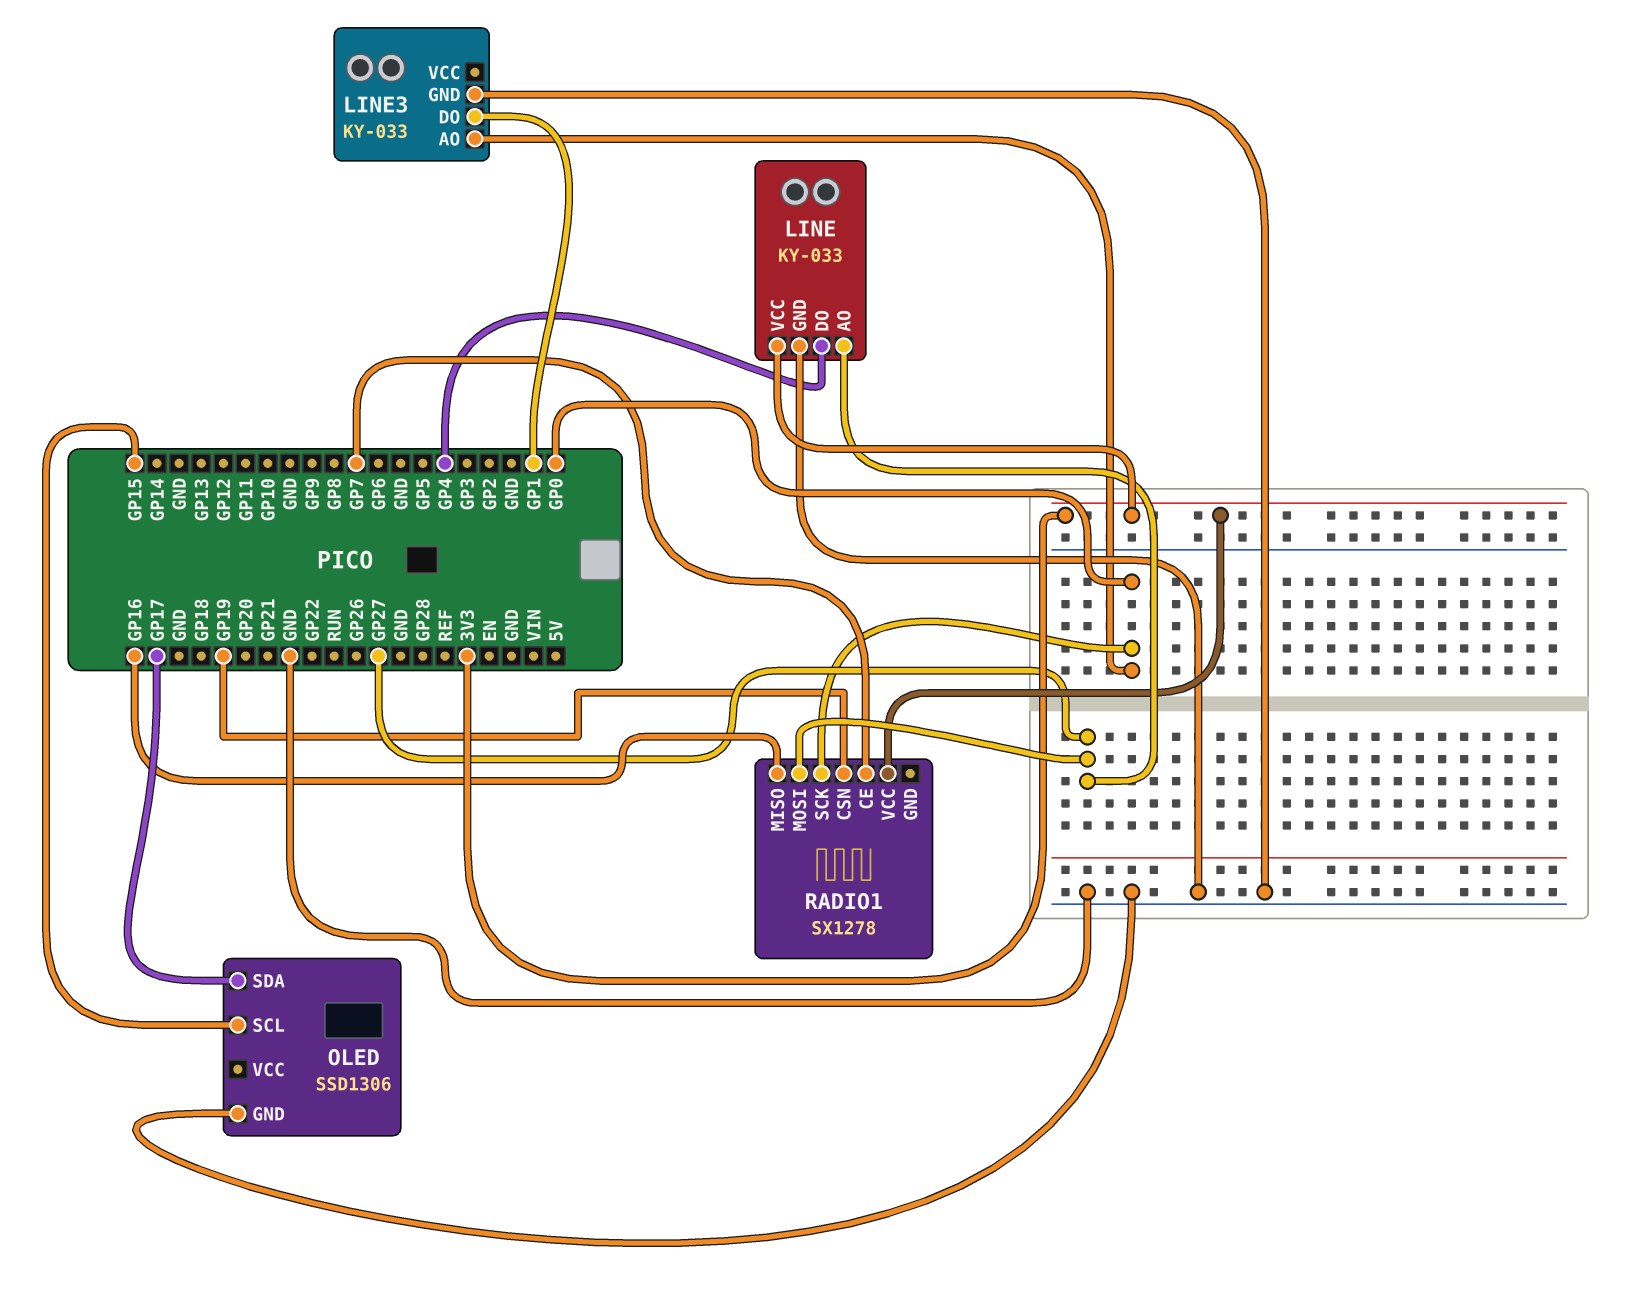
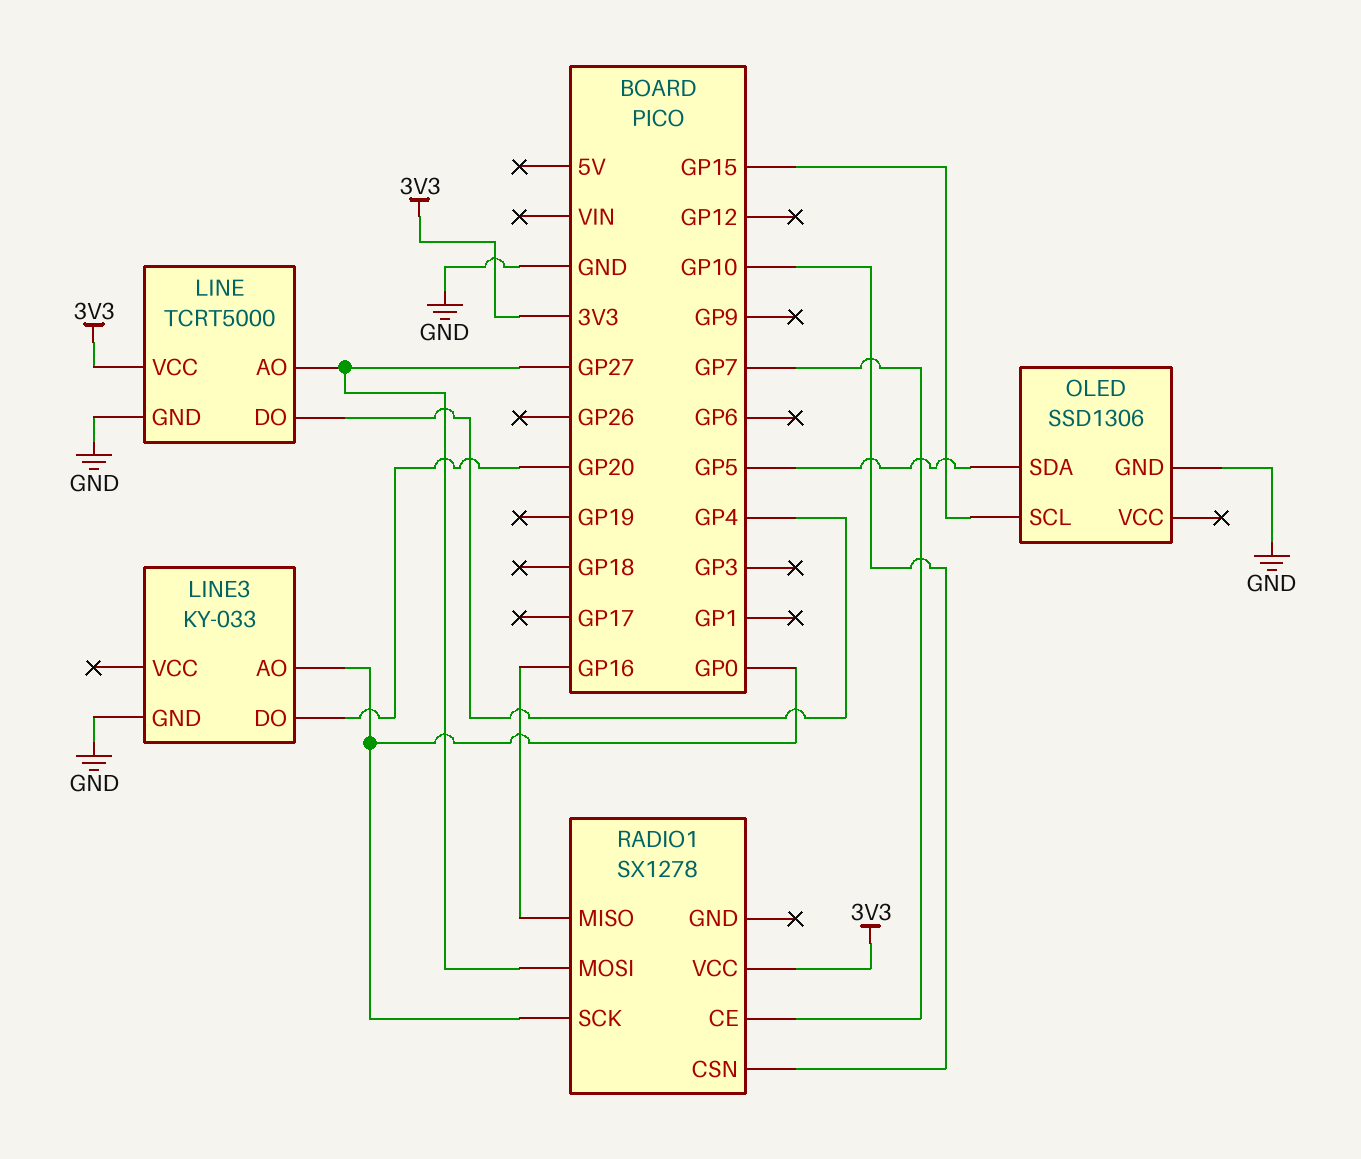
LINE: KY-033 -> TCRT5000
LINE3 pin DO: GP1 -> GP20
OLED pin SDA: GP17 -> GP5
RADIO1 pin CSN: GP19 -> GP10

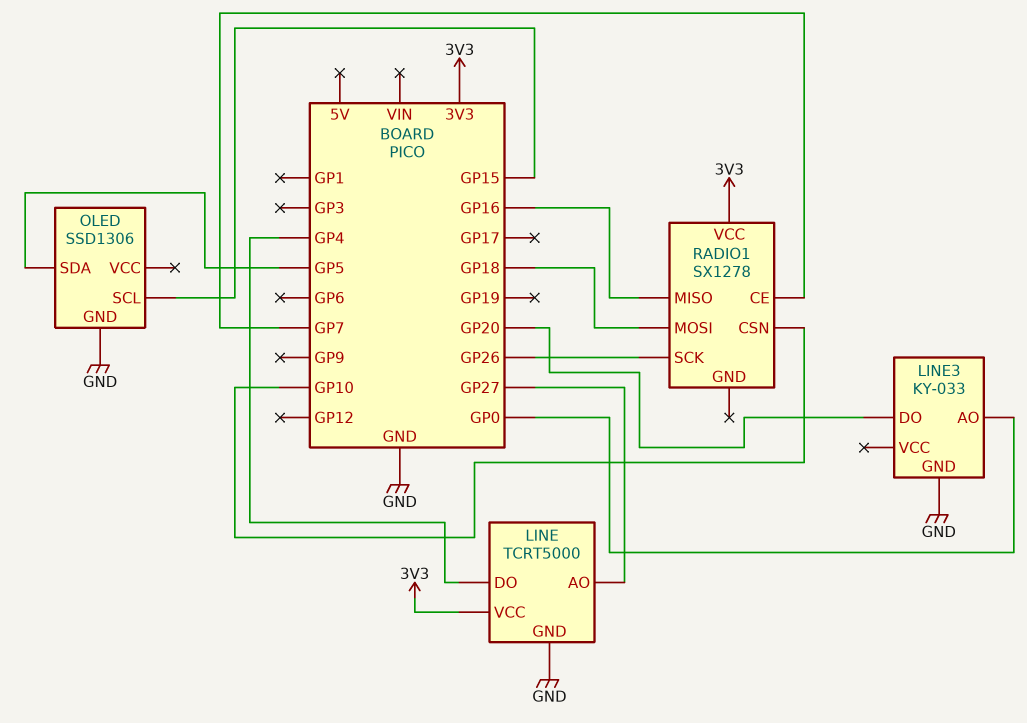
RADIO1 pin MOSI: GP27 -> GP18
RADIO1 pin SCK: GP0 -> GP26

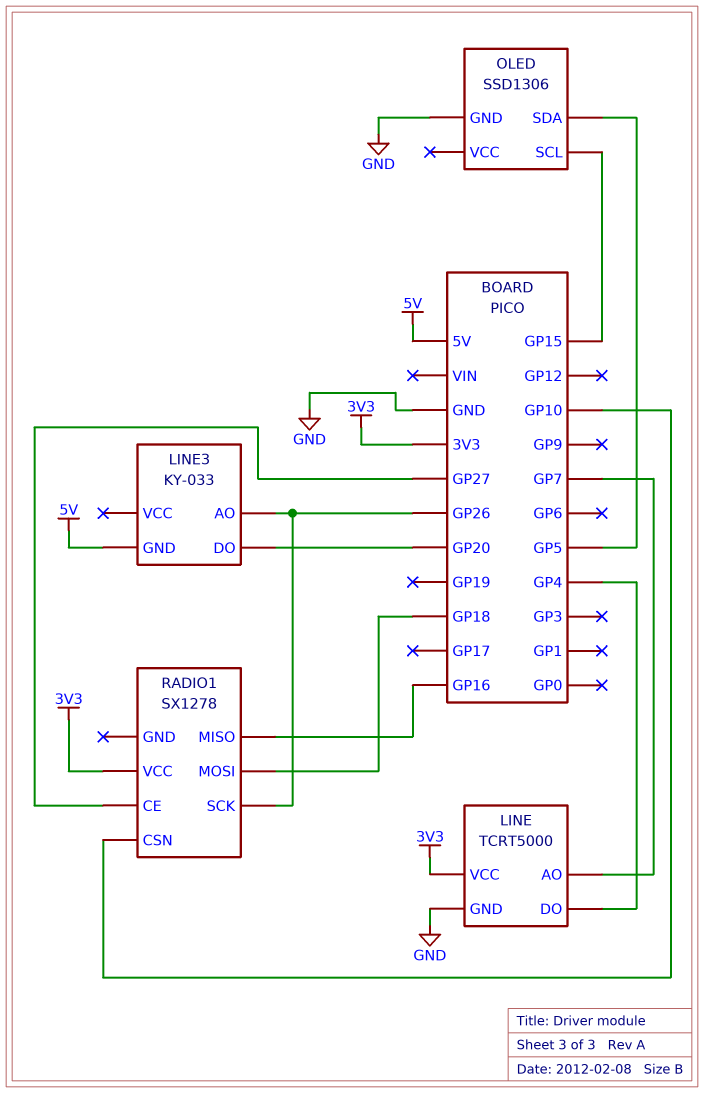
LINE pin AO: GP27 -> GP7
LINE3 pin AO: GP0 -> GP26
LINE3 pin GND: GND -> 5V
RADIO1 pin CE: GP7 -> GP27

